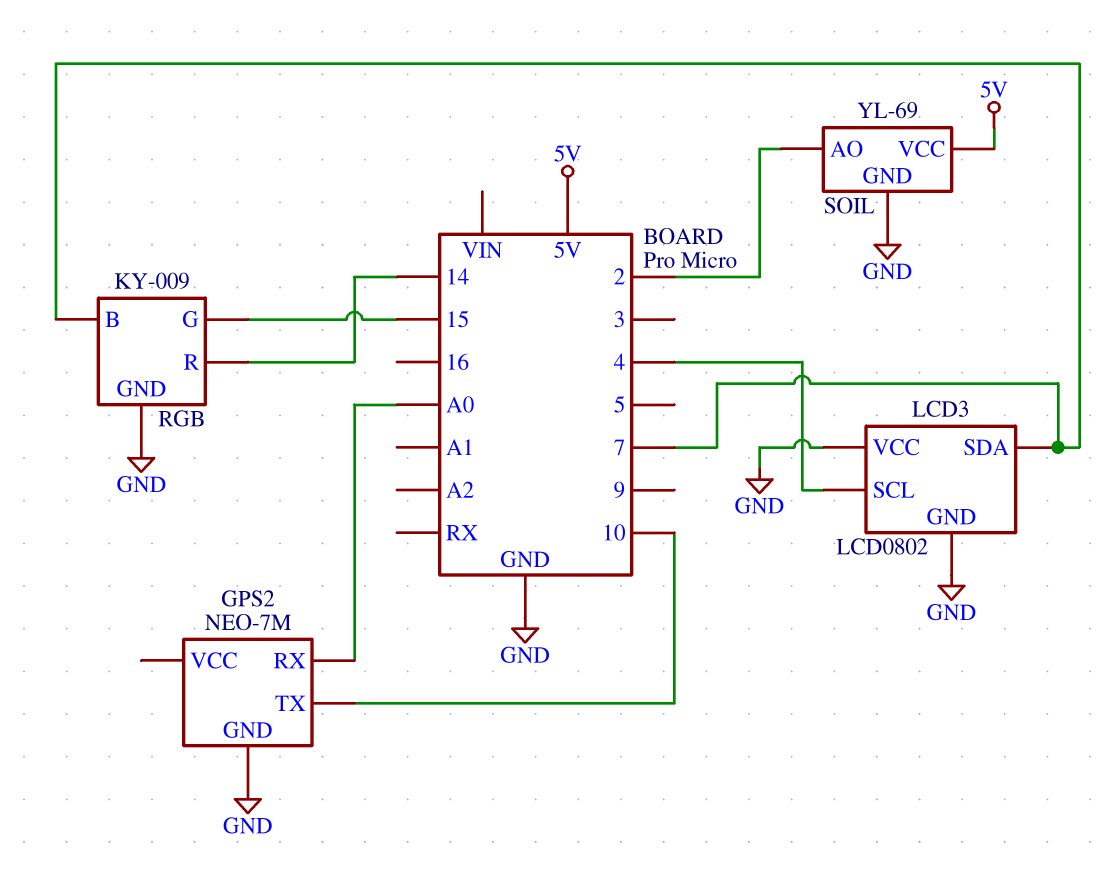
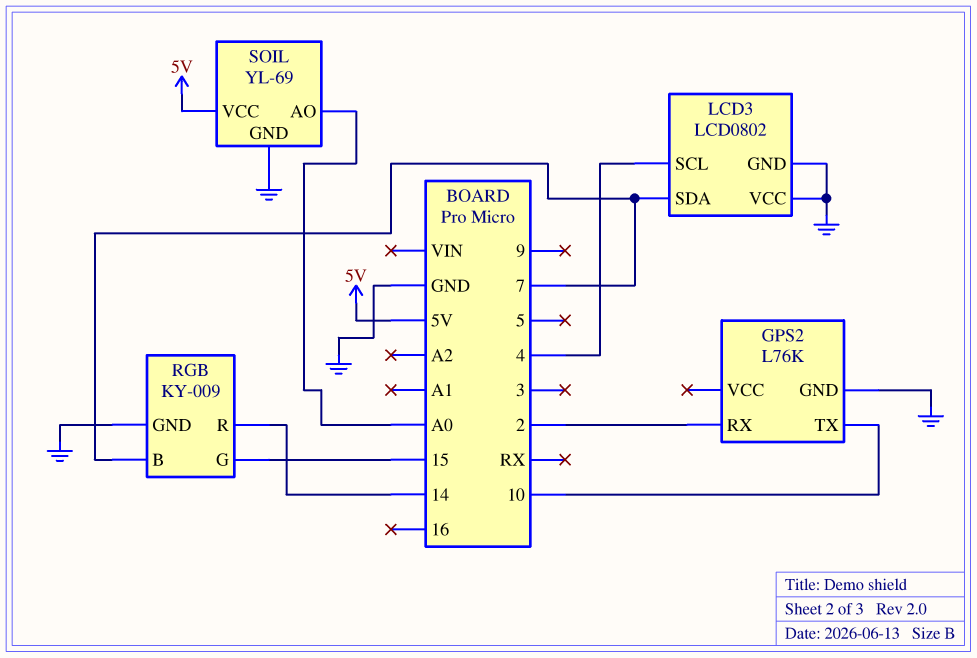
GPS2: NEO-7M -> L76K
GPS2 pin RX: A0 -> 2
SOIL pin AO: 2 -> A0

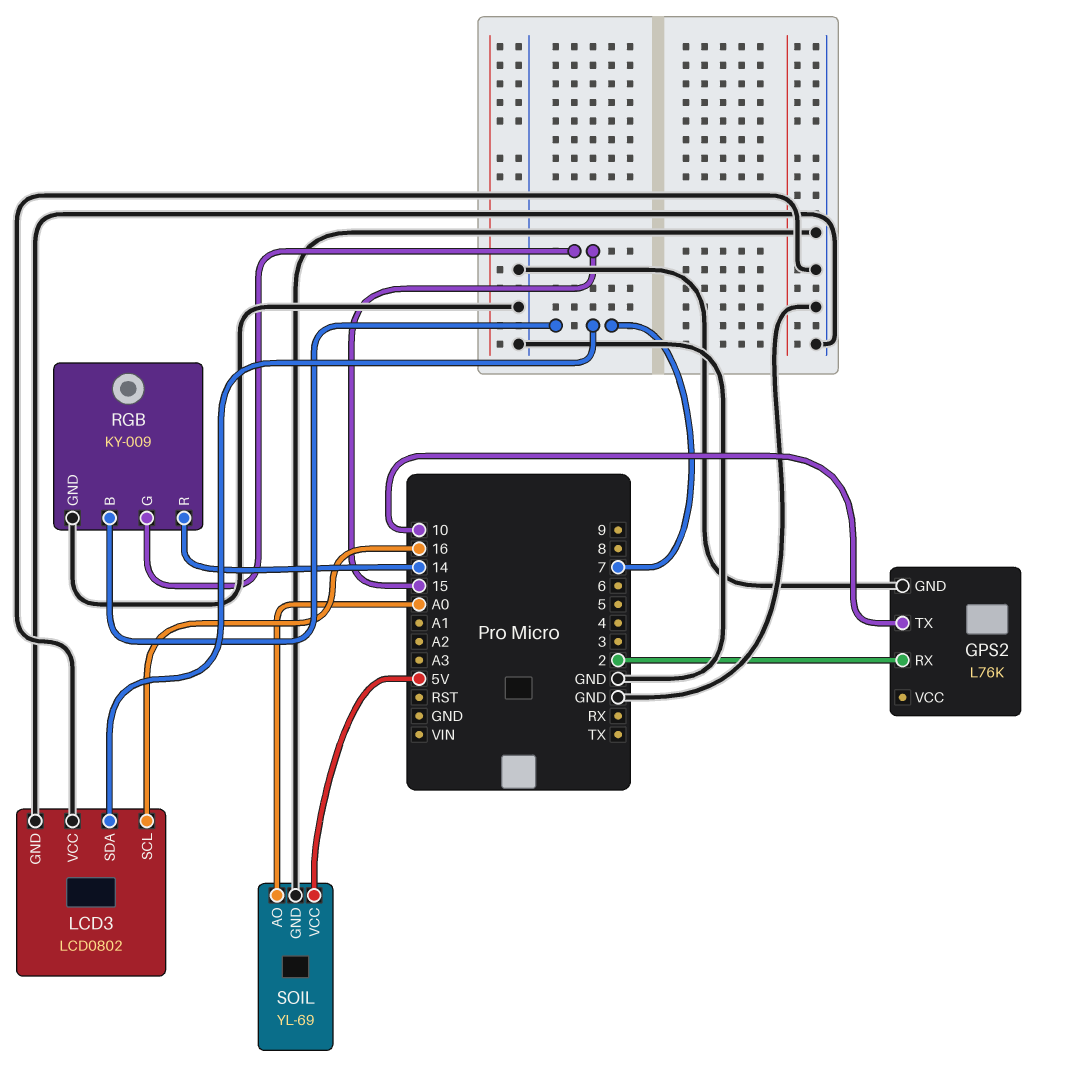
LCD3 pin SCL: 4 -> 16

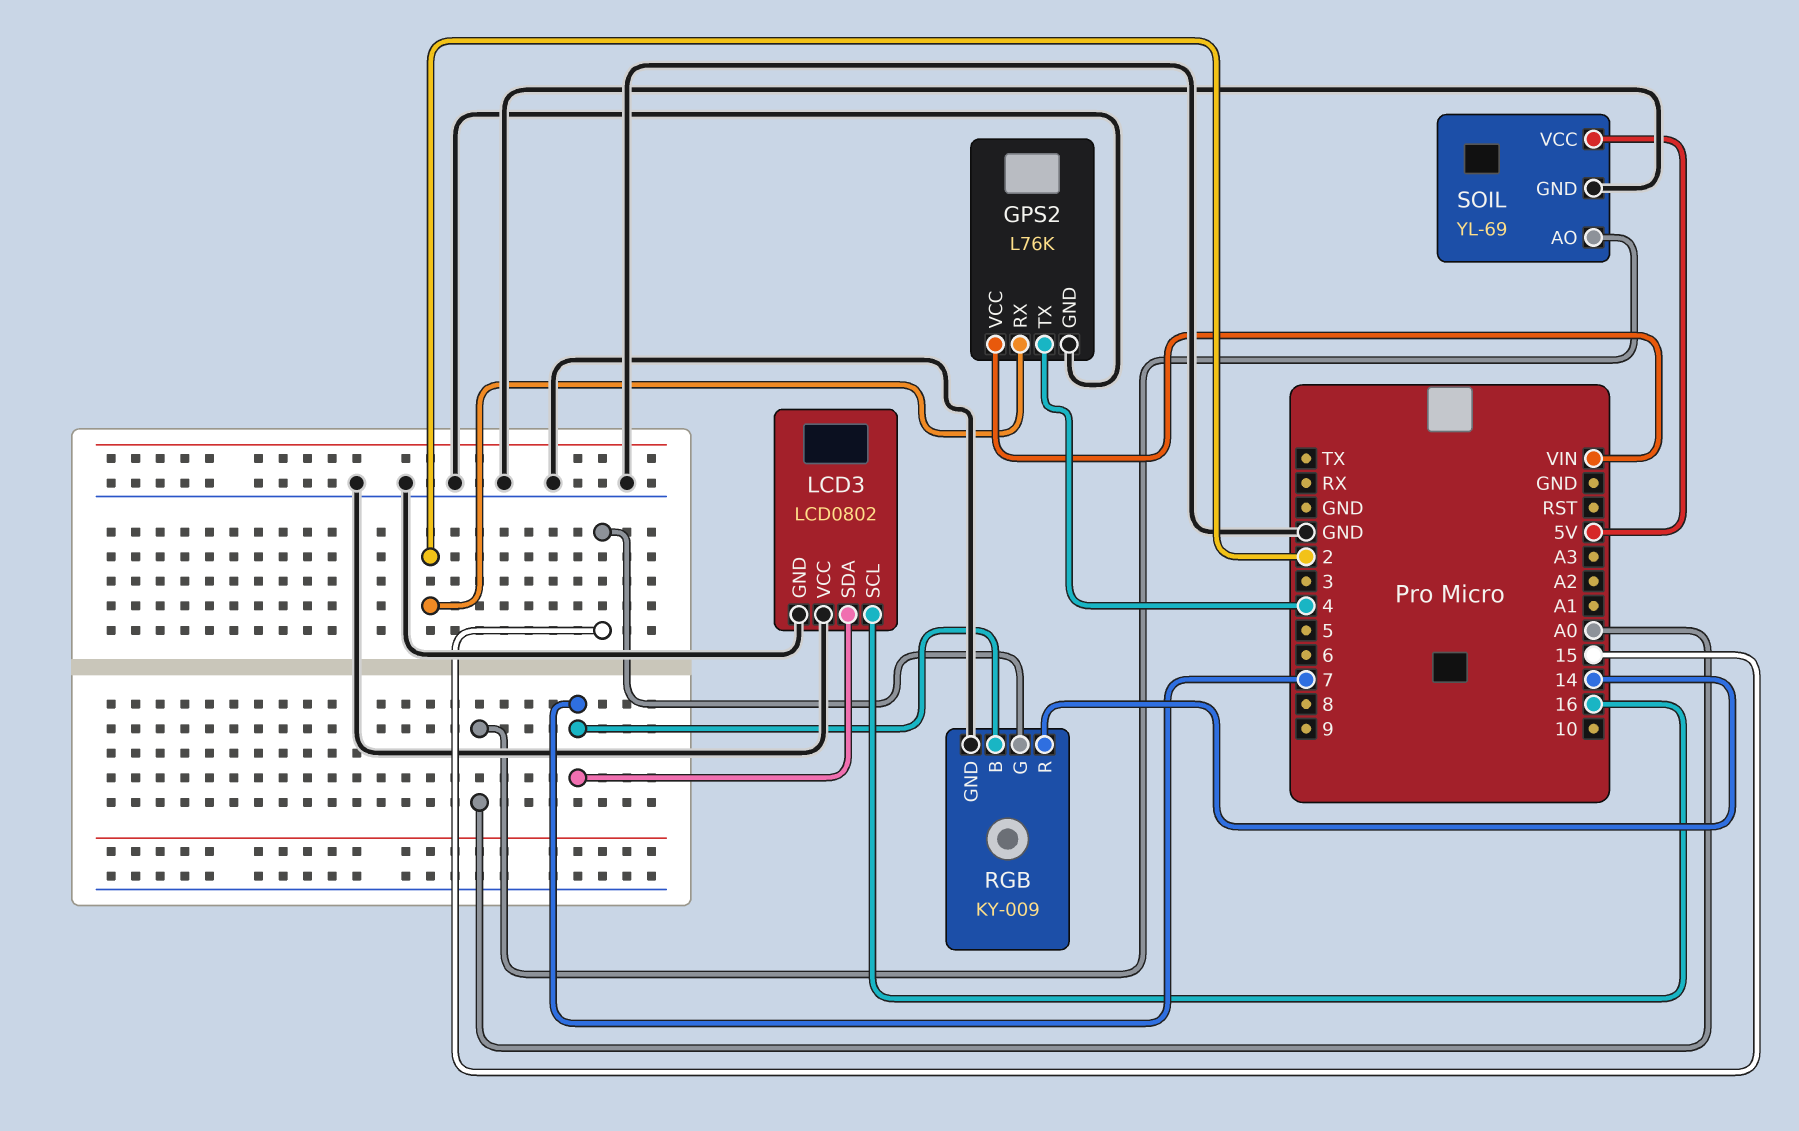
GPS2 pin TX: 10 -> 4
GPS2 pin VCC: none -> VIN

